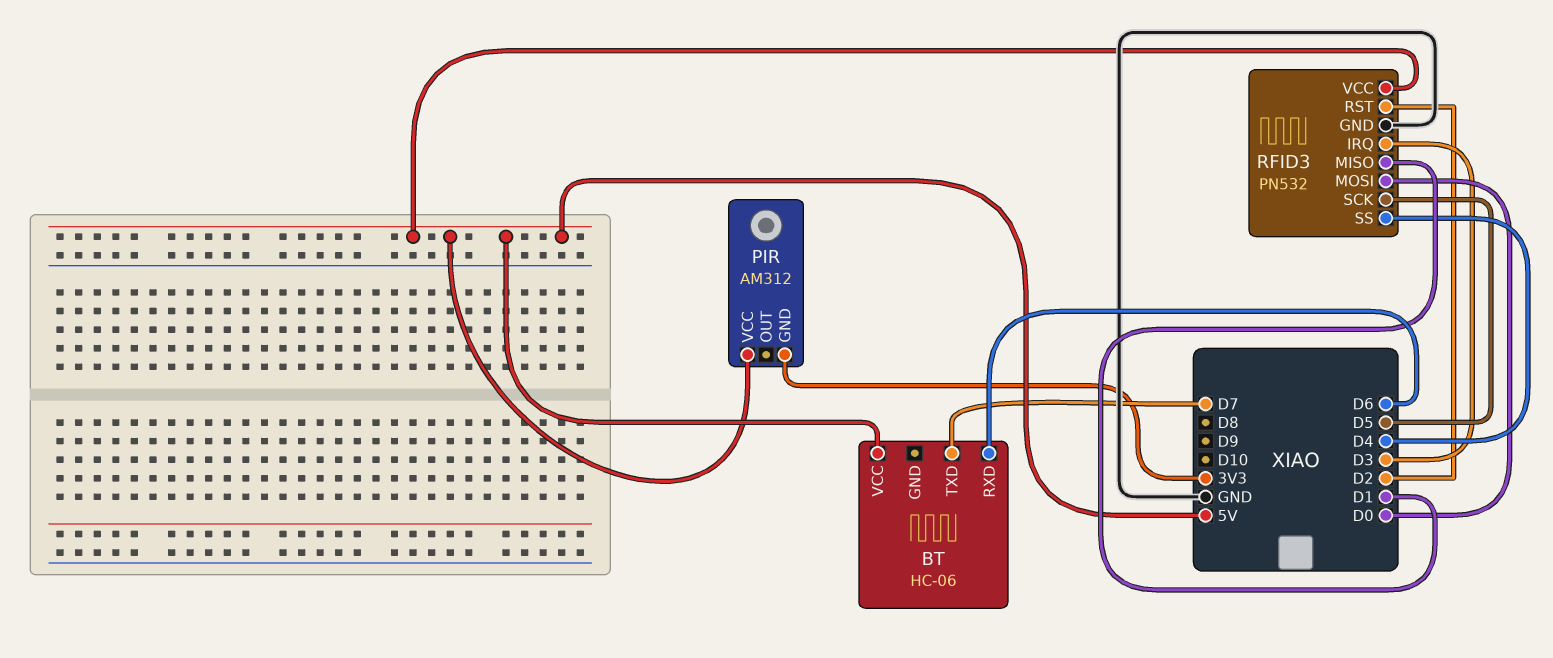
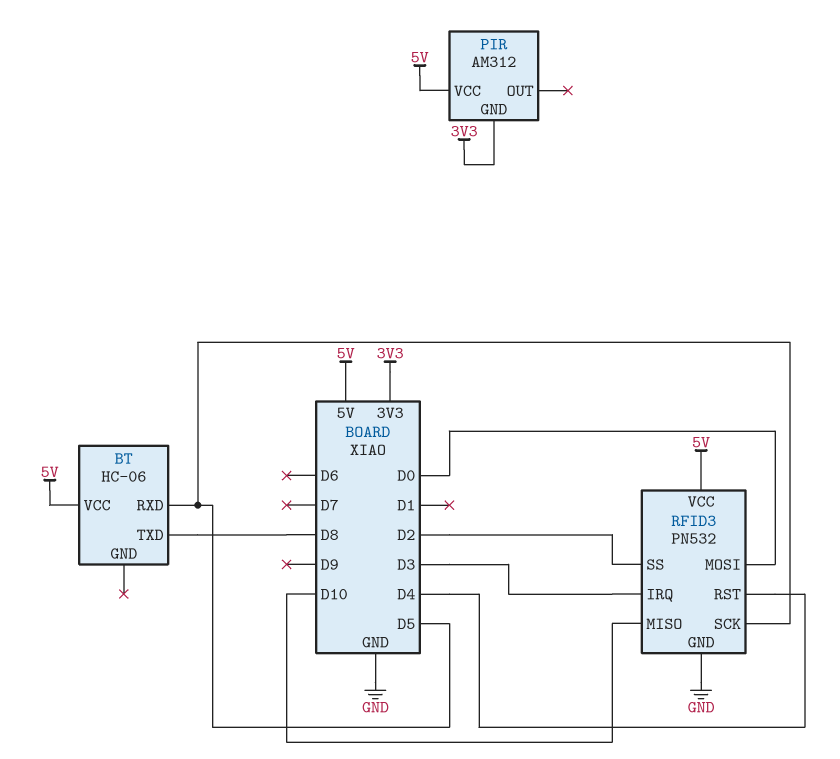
BT pin RXD: D6 -> D5
BT pin TXD: D7 -> D8
RFID3 pin MISO: D1 -> D10
RFID3 pin RST: D2 -> D4
RFID3 pin SS: D4 -> D2

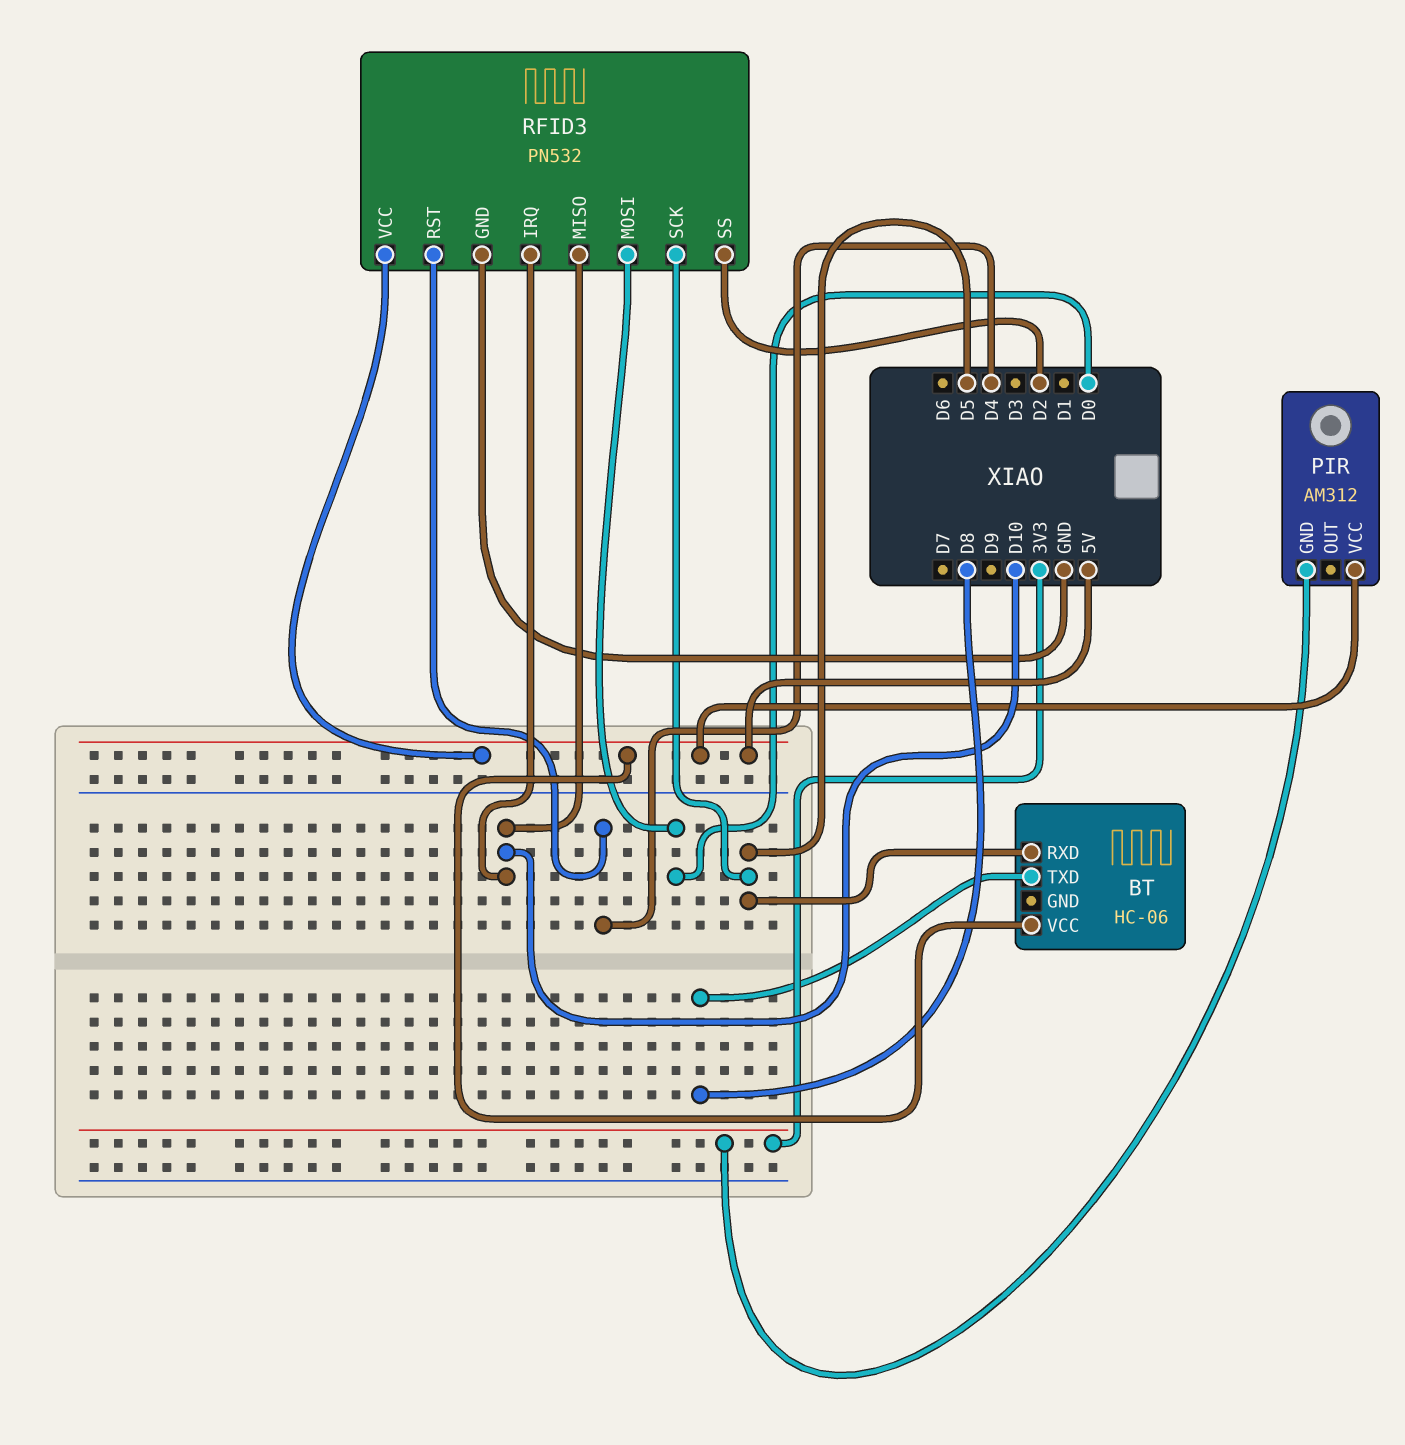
RFID3 pin IRQ: D3 -> D10

